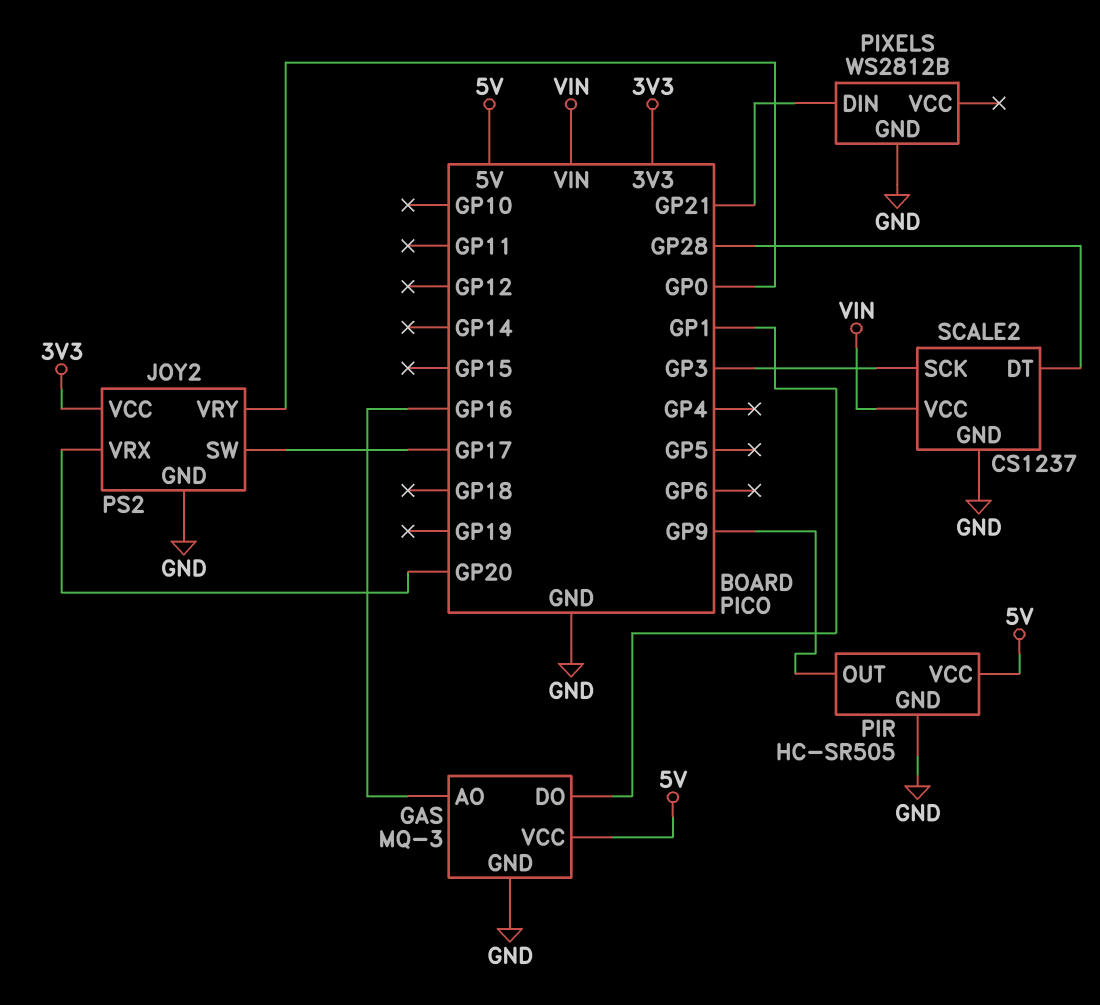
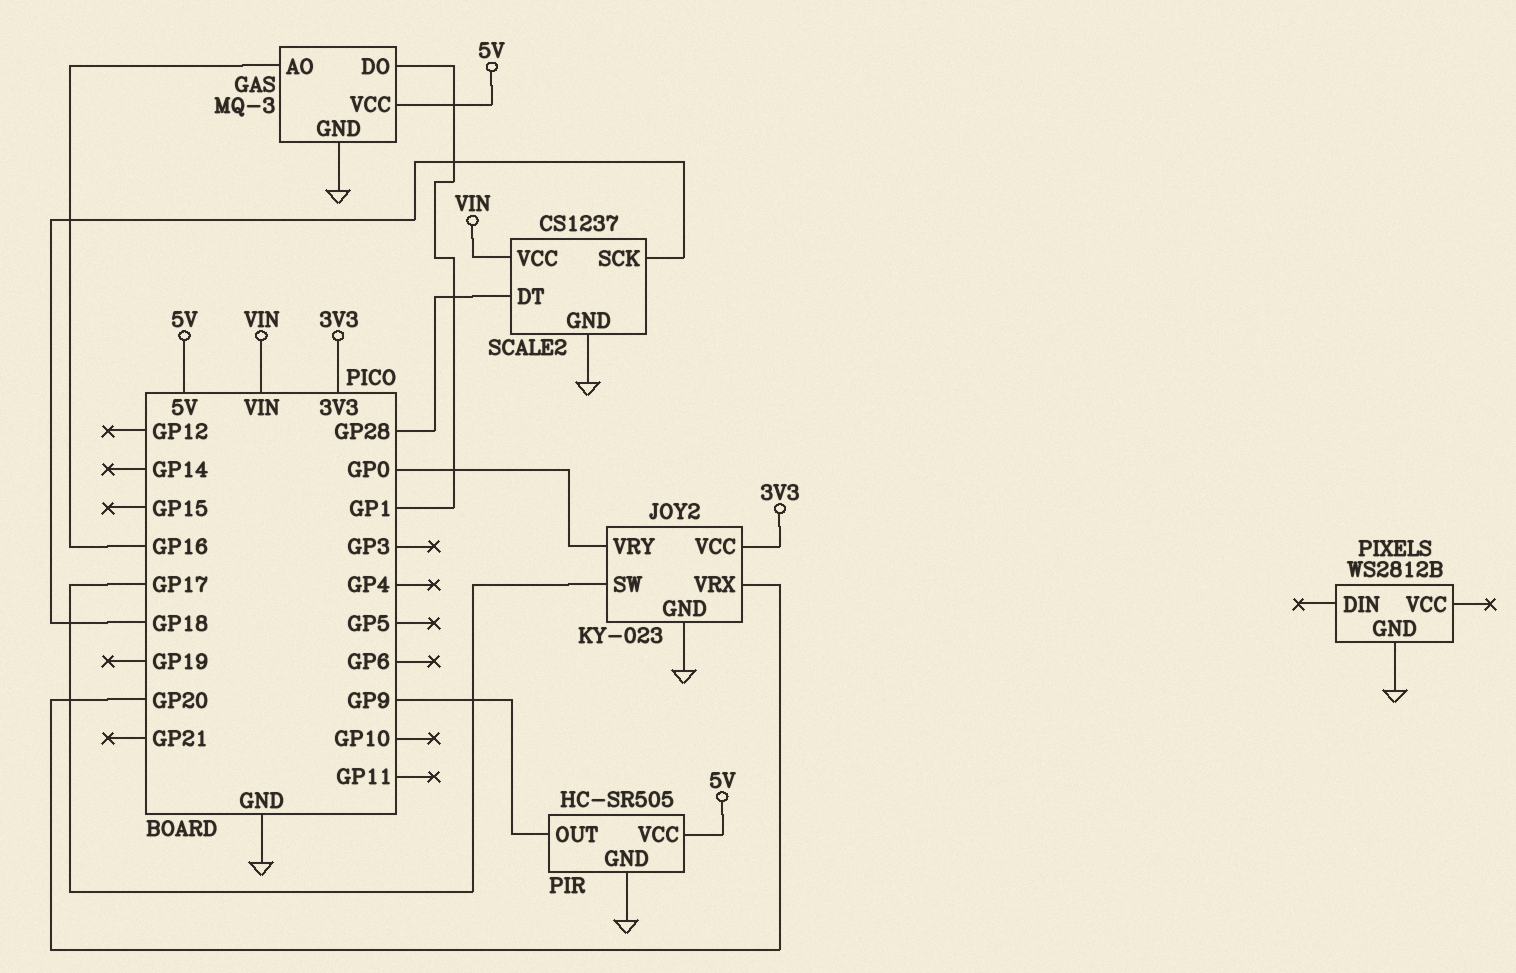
JOY2: PS2 -> KY-023
PIXELS pin DIN: GP21 -> none
SCALE2 pin SCK: GP3 -> GP18

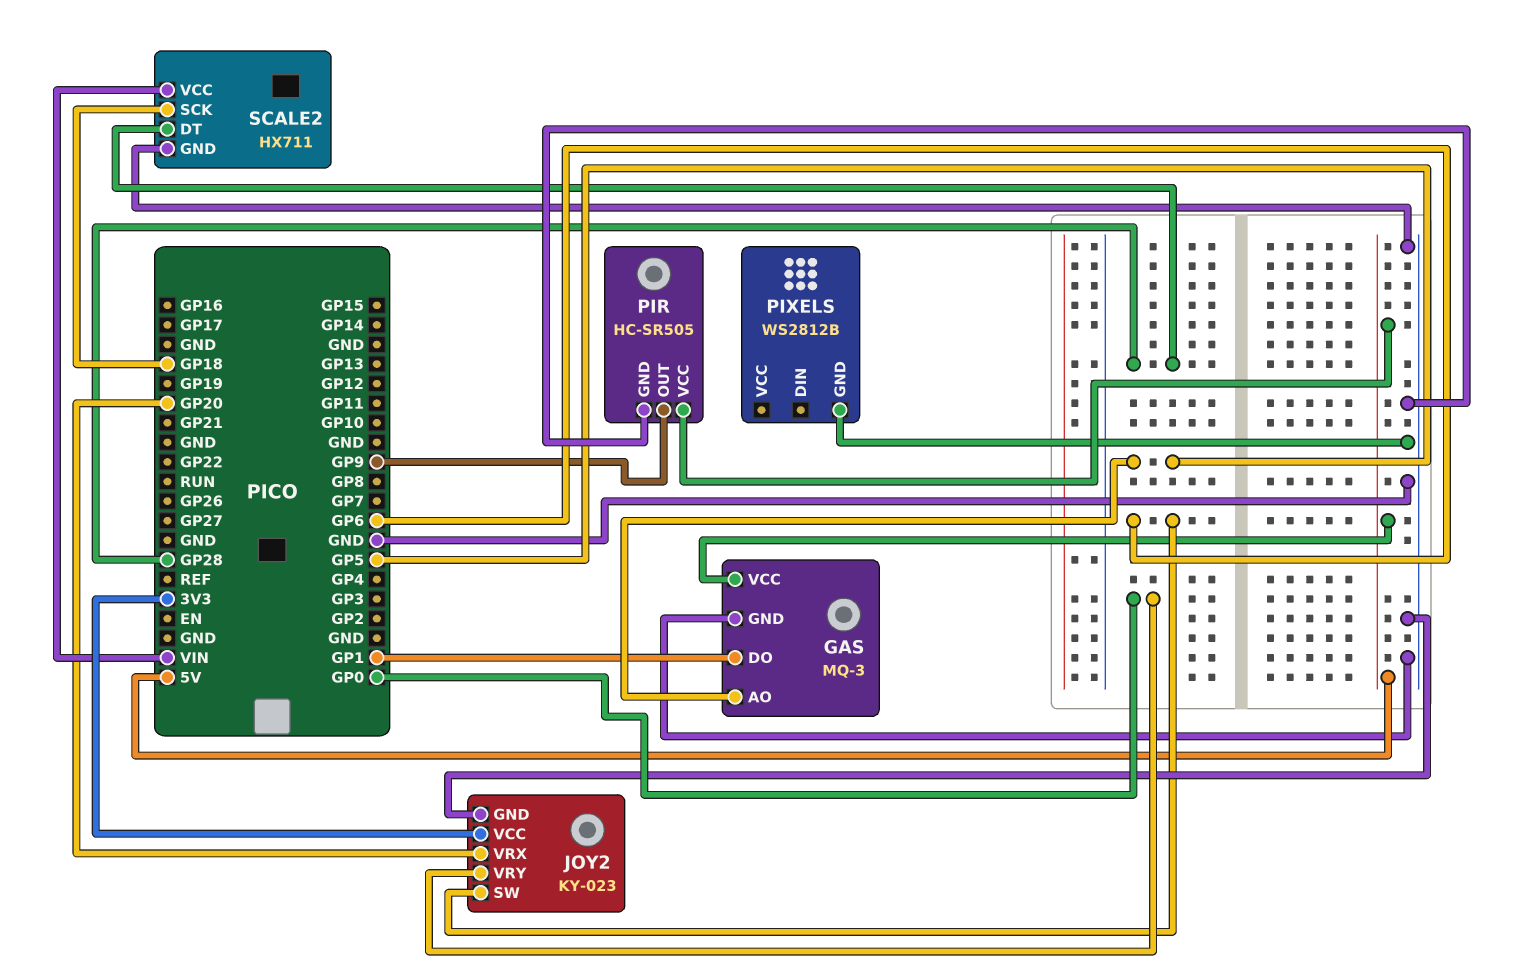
GAS pin AO: GP16 -> GP5
JOY2 pin SW: GP17 -> GP6
SCALE2: CS1237 -> HX711

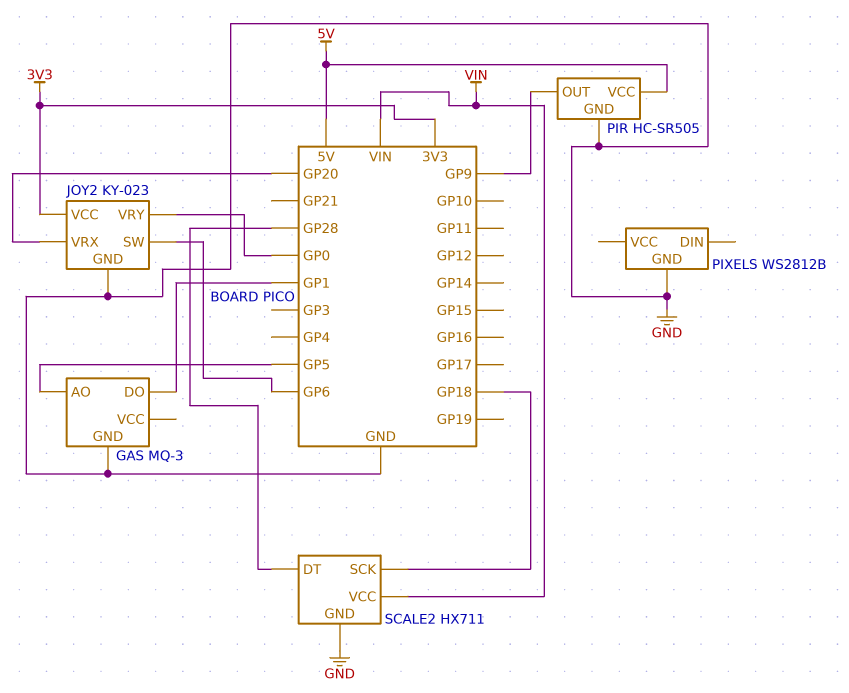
GAS pin VCC: 5V -> none

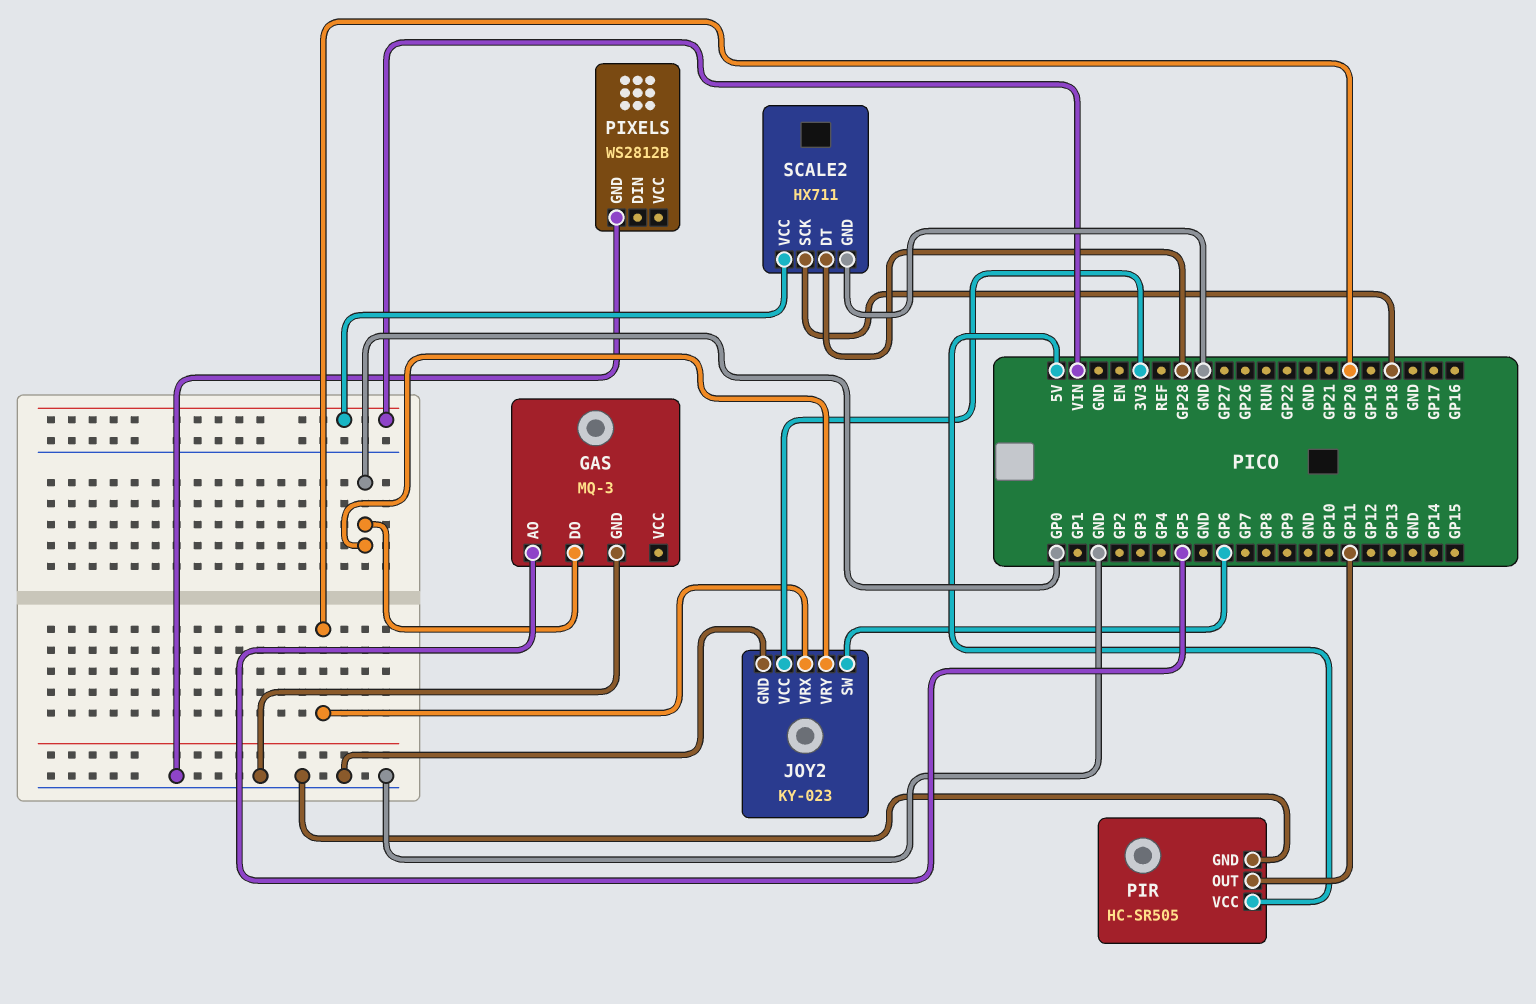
GAS pin DO: GP1 -> GP0
PIR pin OUT: GP9 -> GP11

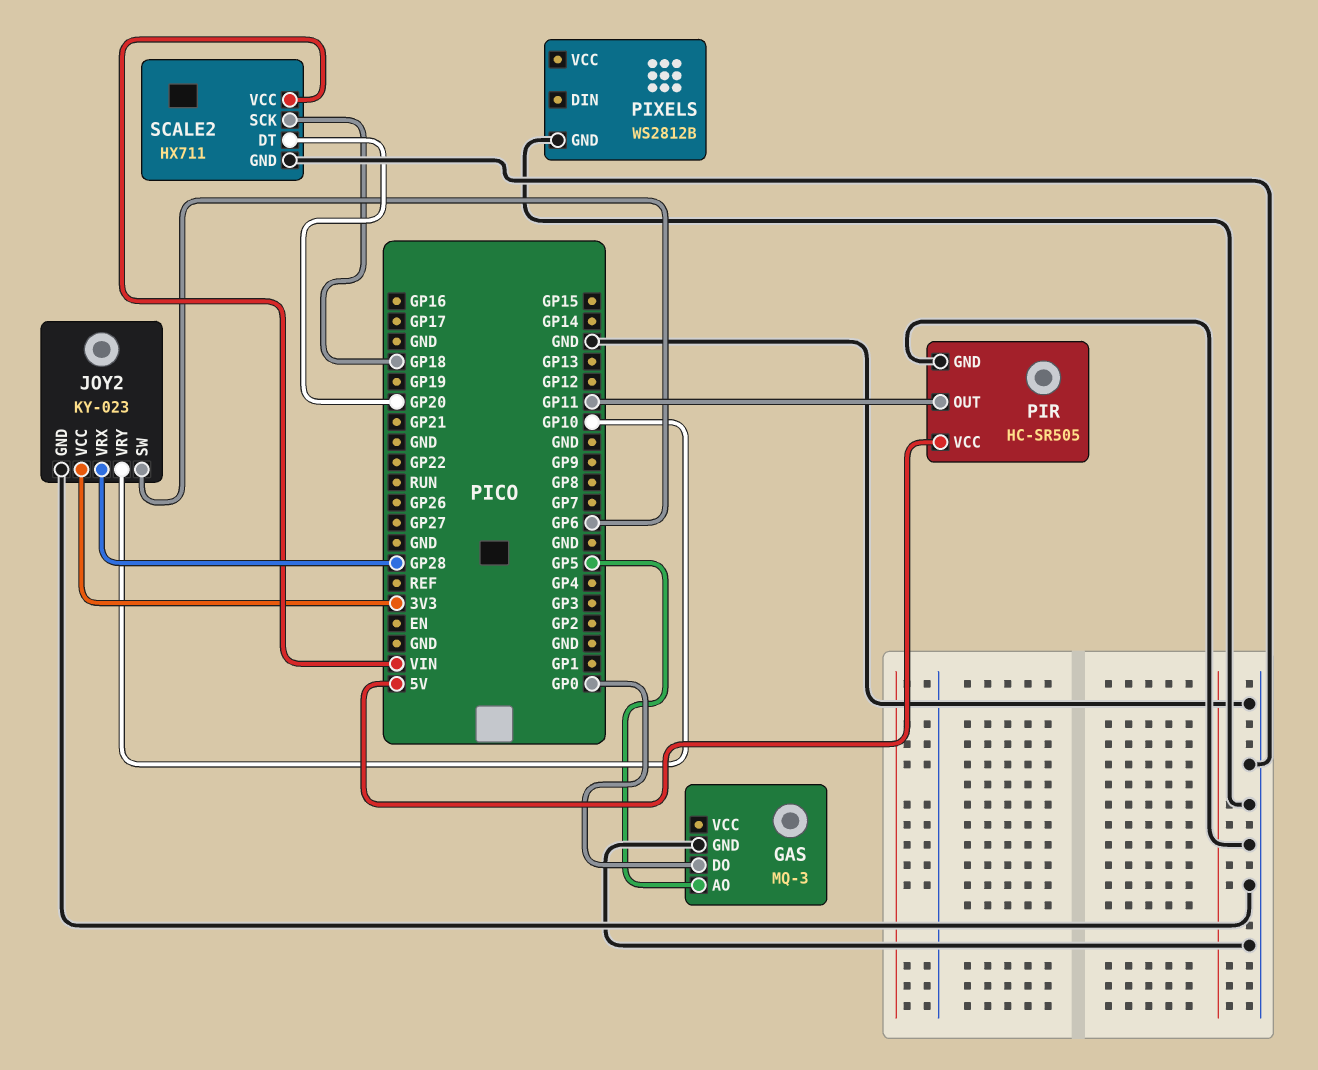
JOY2 pin VRX: GP20 -> GP28
JOY2 pin VRY: GP0 -> GP10
SCALE2 pin DT: GP28 -> GP20

